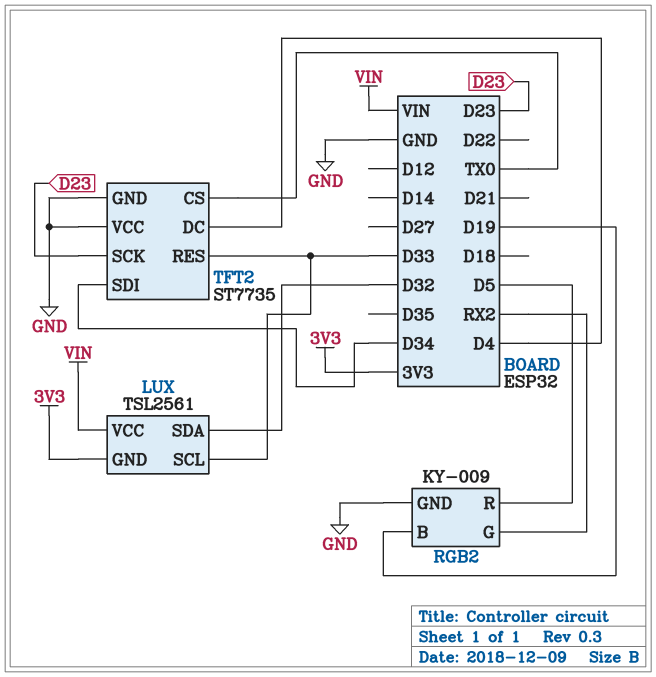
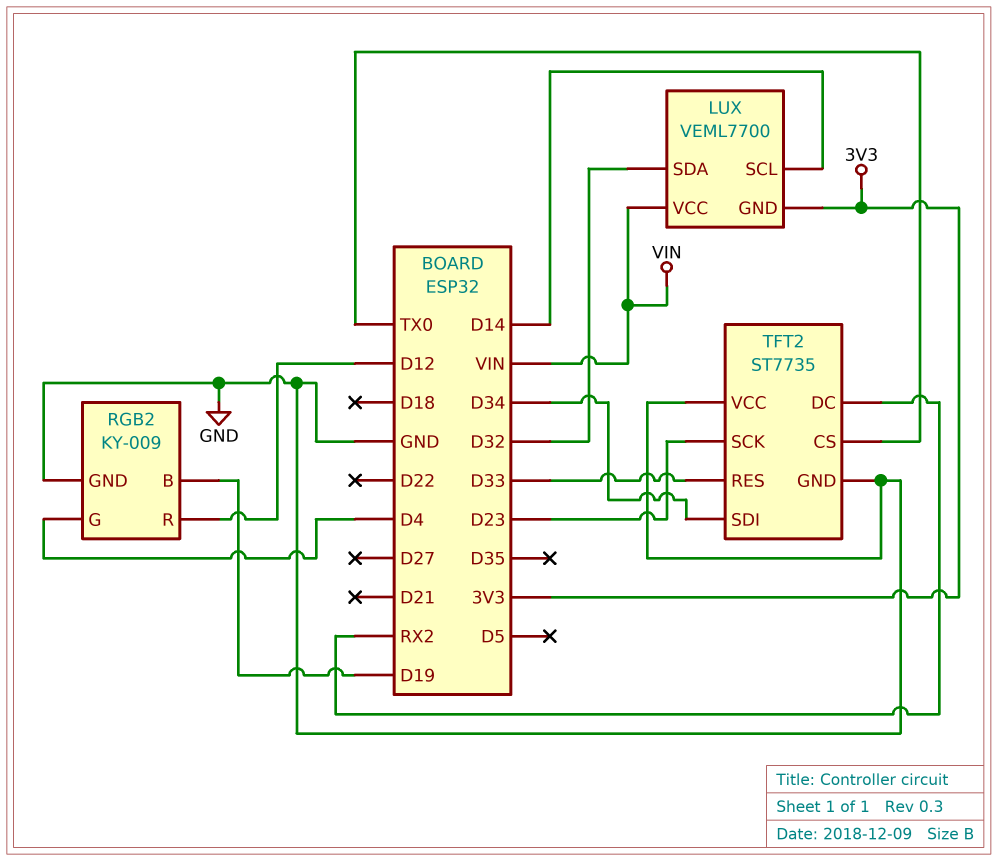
LUX: TSL2561 -> VEML7700
LUX pin SCL: D33 -> D14
RGB2 pin G: RX2 -> D4
RGB2 pin R: D5 -> D12
TFT2 pin DC: D4 -> RX2

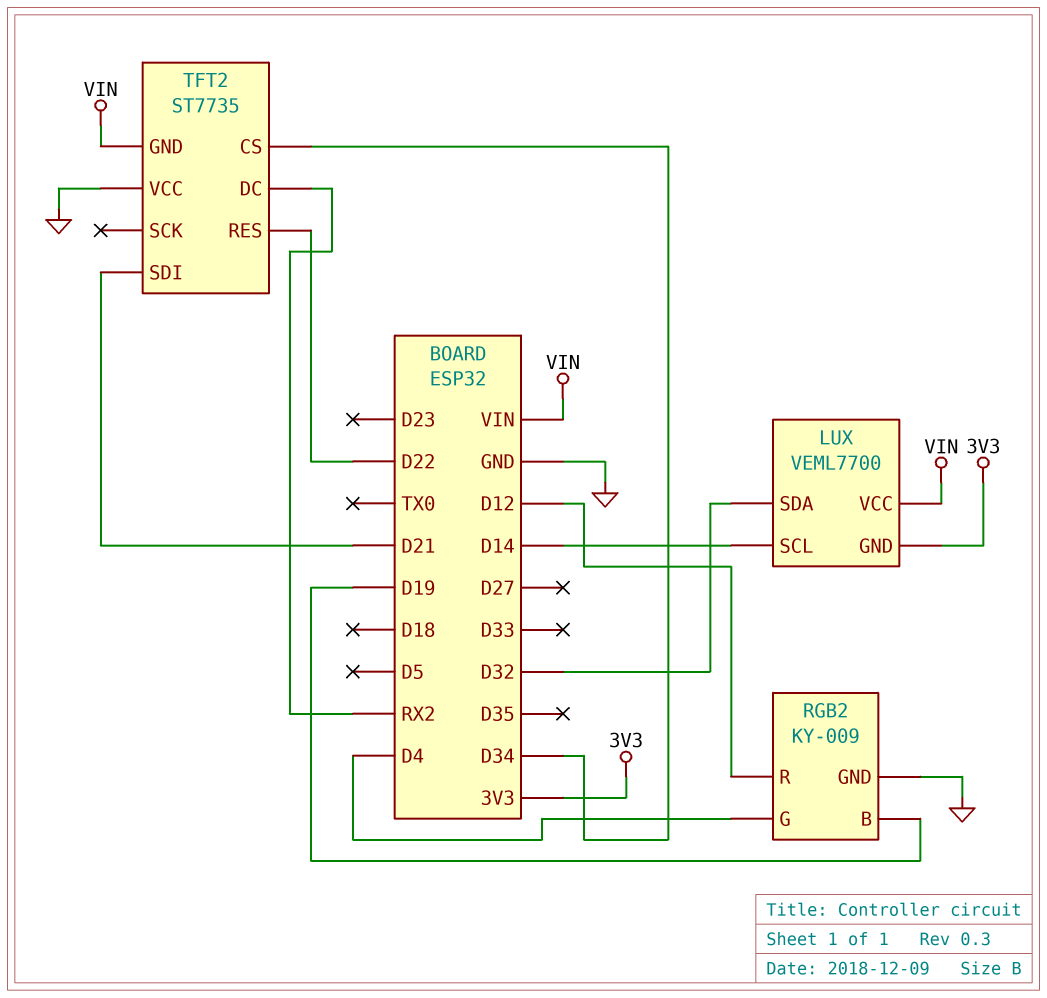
TFT2 pin CS: TX0 -> D34
TFT2 pin GND: GND -> VIN
TFT2 pin RES: D33 -> D22
TFT2 pin SCK: D23 -> none
TFT2 pin SDI: D34 -> D21

